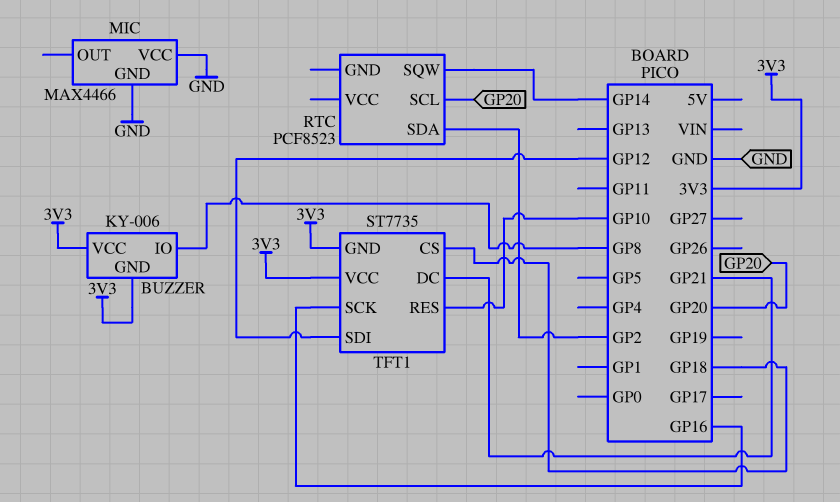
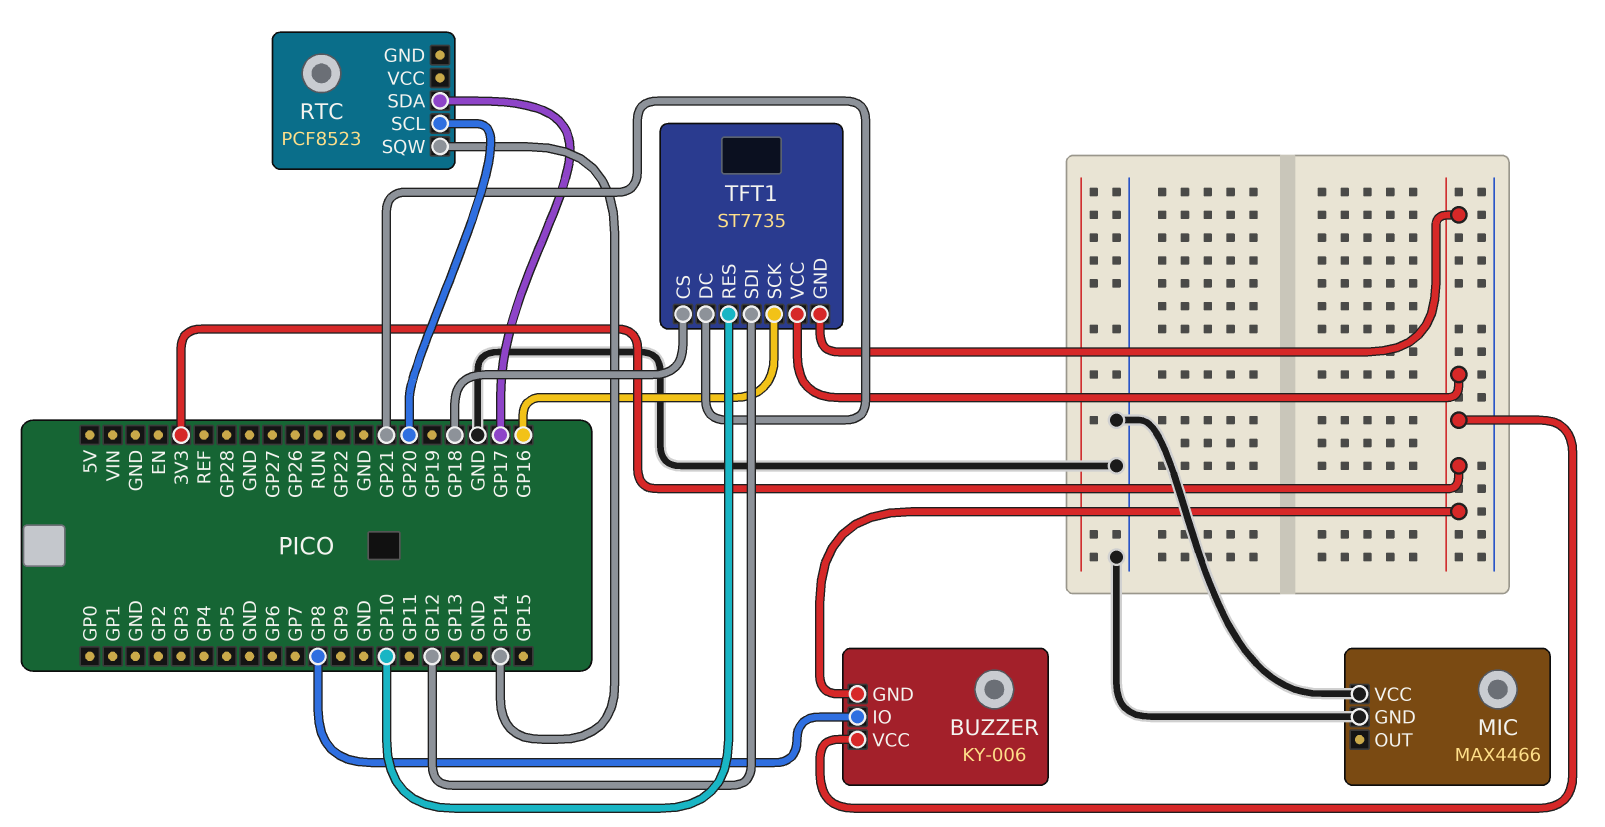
RTC pin SDA: GP2 -> GP17

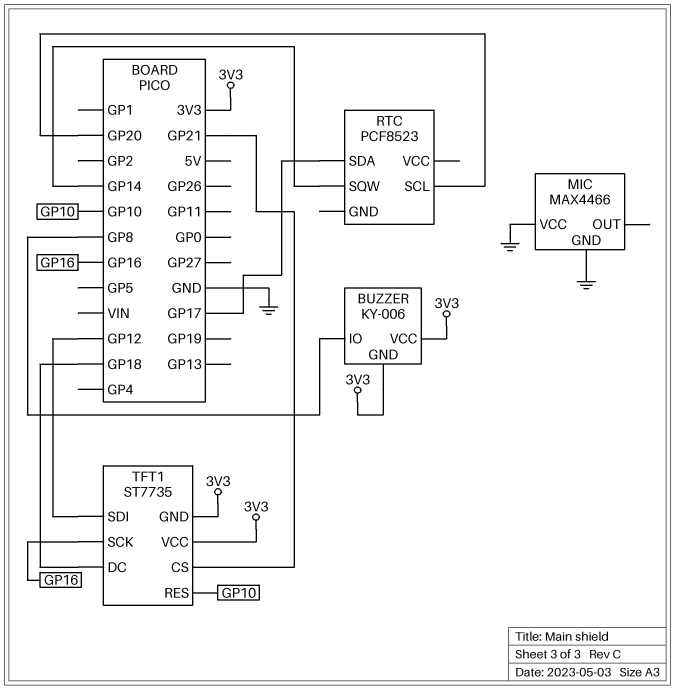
TFT1 pin CS: GP18 -> GP21
TFT1 pin DC: GP21 -> GP18

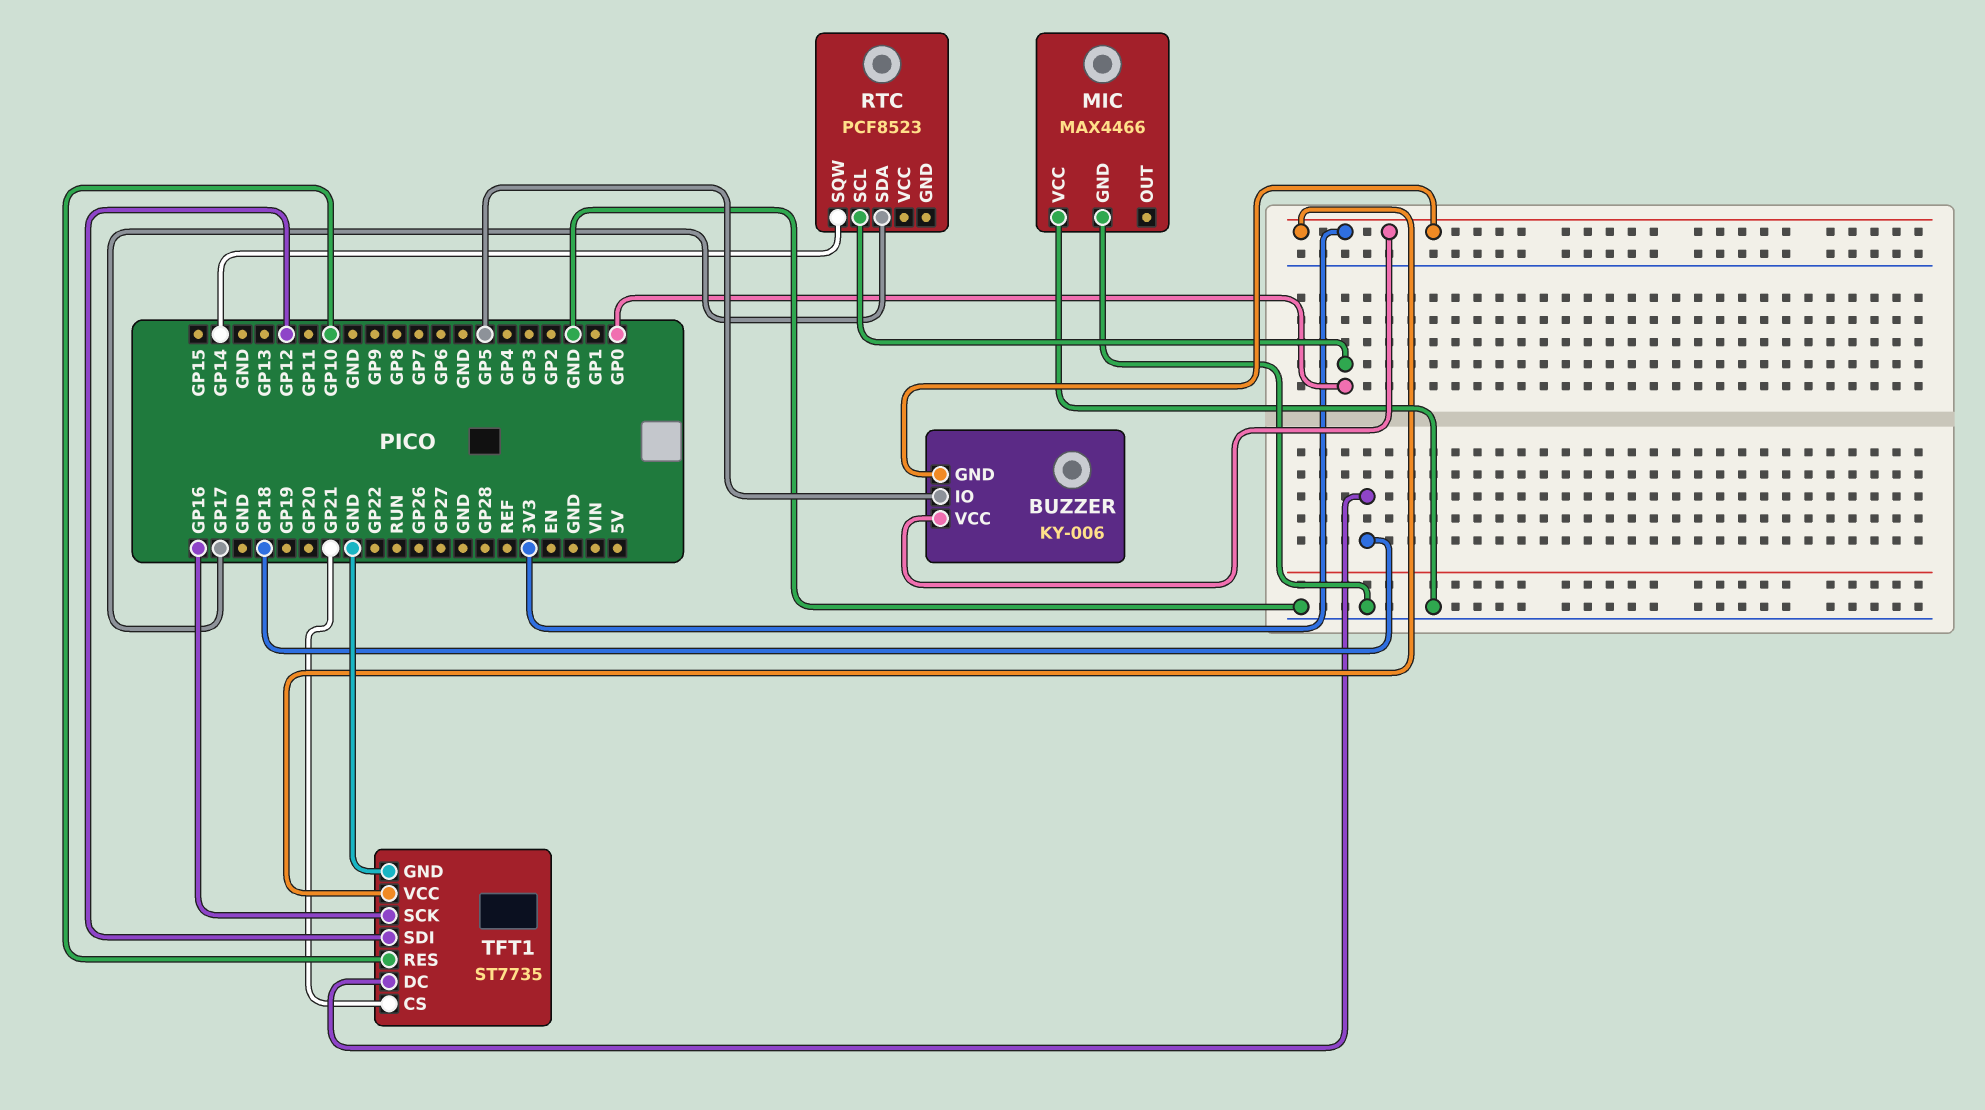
BUZZER pin IO: GP8 -> GP5
RTC pin SCL: GP20 -> GP0
TFT1 pin GND: 3V3 -> GND

